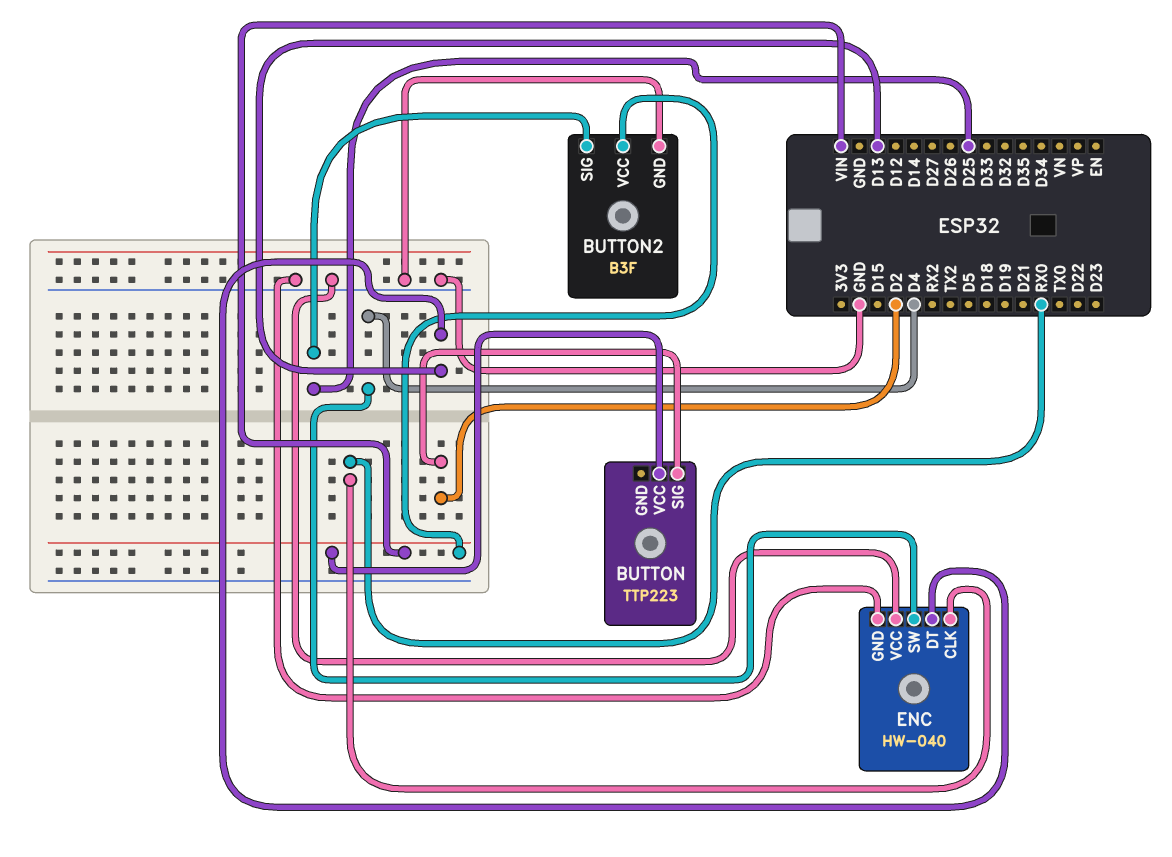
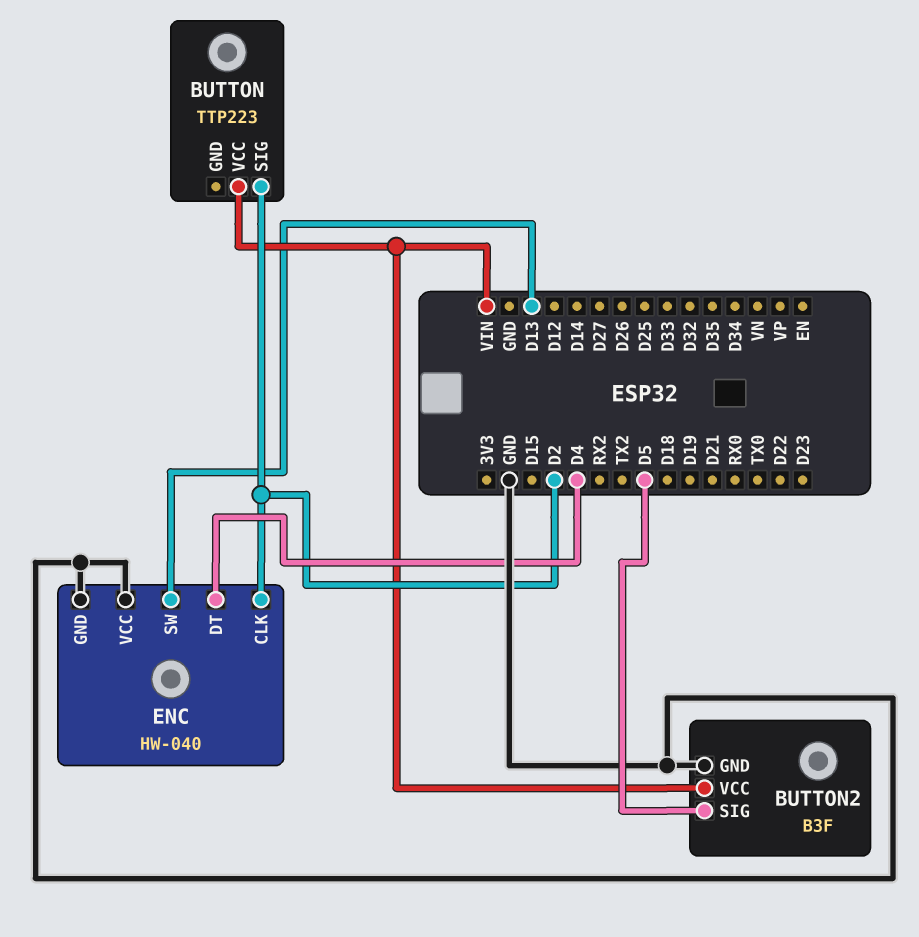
BUTTON2 pin SIG: D25 -> D5
ENC pin CLK: RX0 -> D2
ENC pin DT: D13 -> D4
ENC pin SW: D4 -> D13

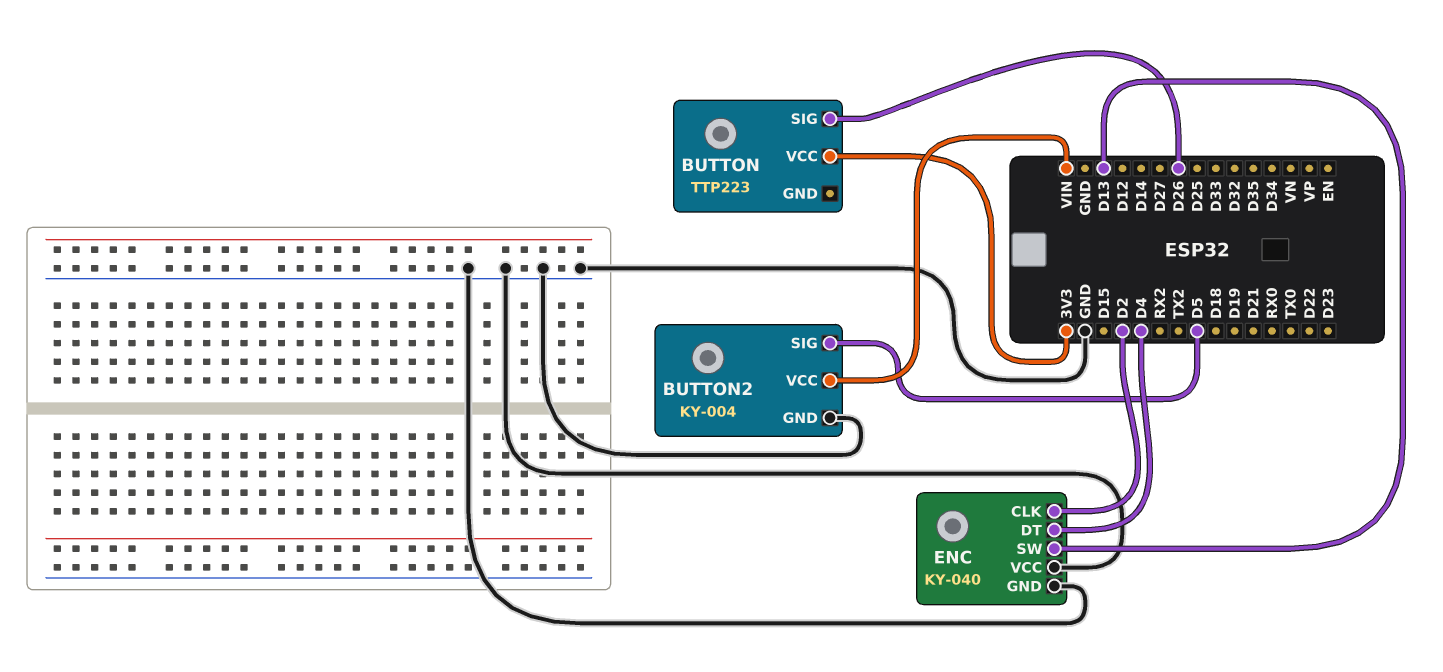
BUTTON pin SIG: D2 -> D26
BUTTON pin VCC: VIN -> 3V3
BUTTON2: B3F -> KY-004
ENC: HW-040 -> KY-040

